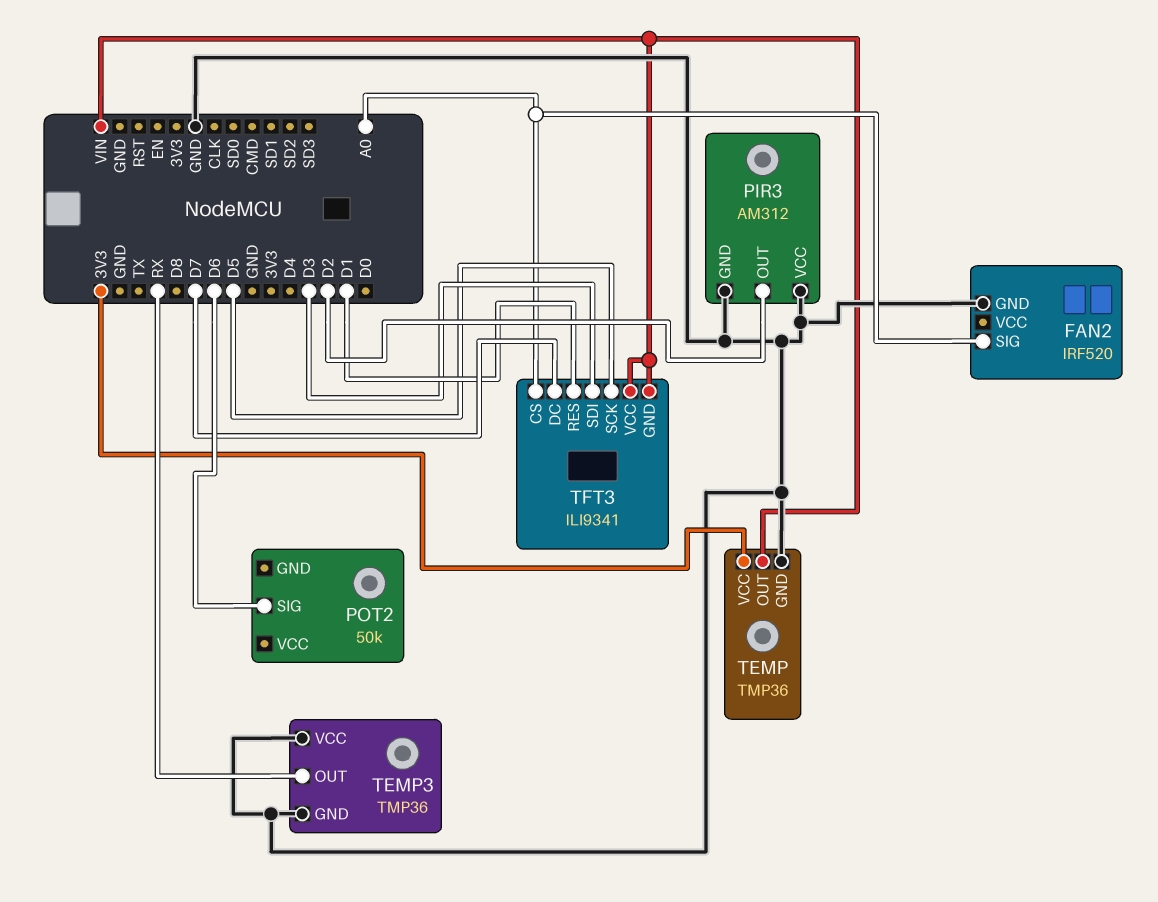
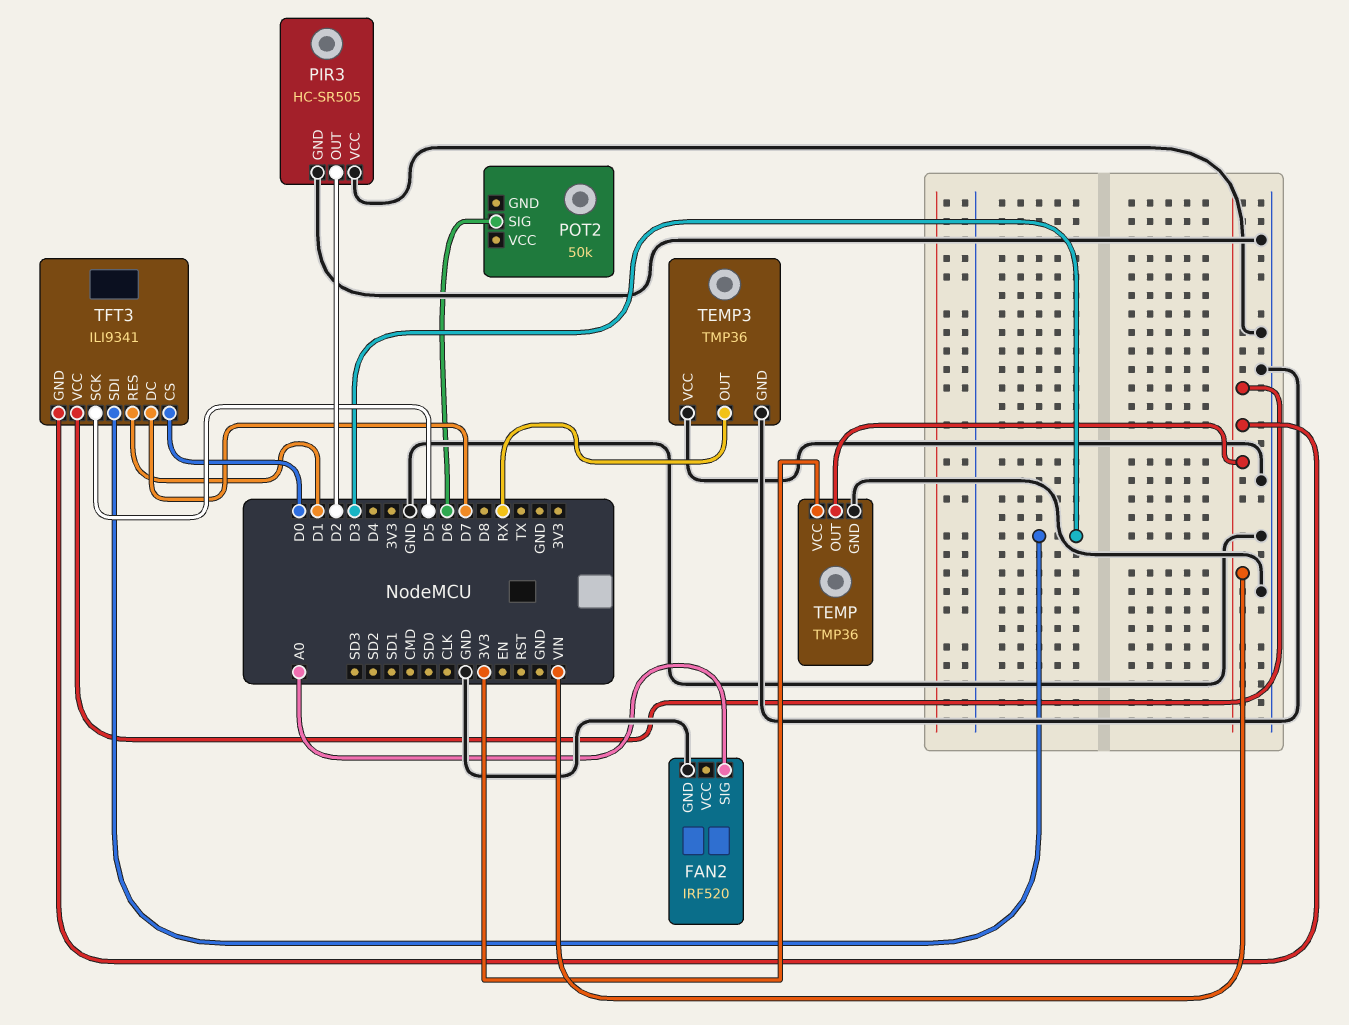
PIR3: AM312 -> HC-SR505
TFT3 pin CS: A0 -> D0

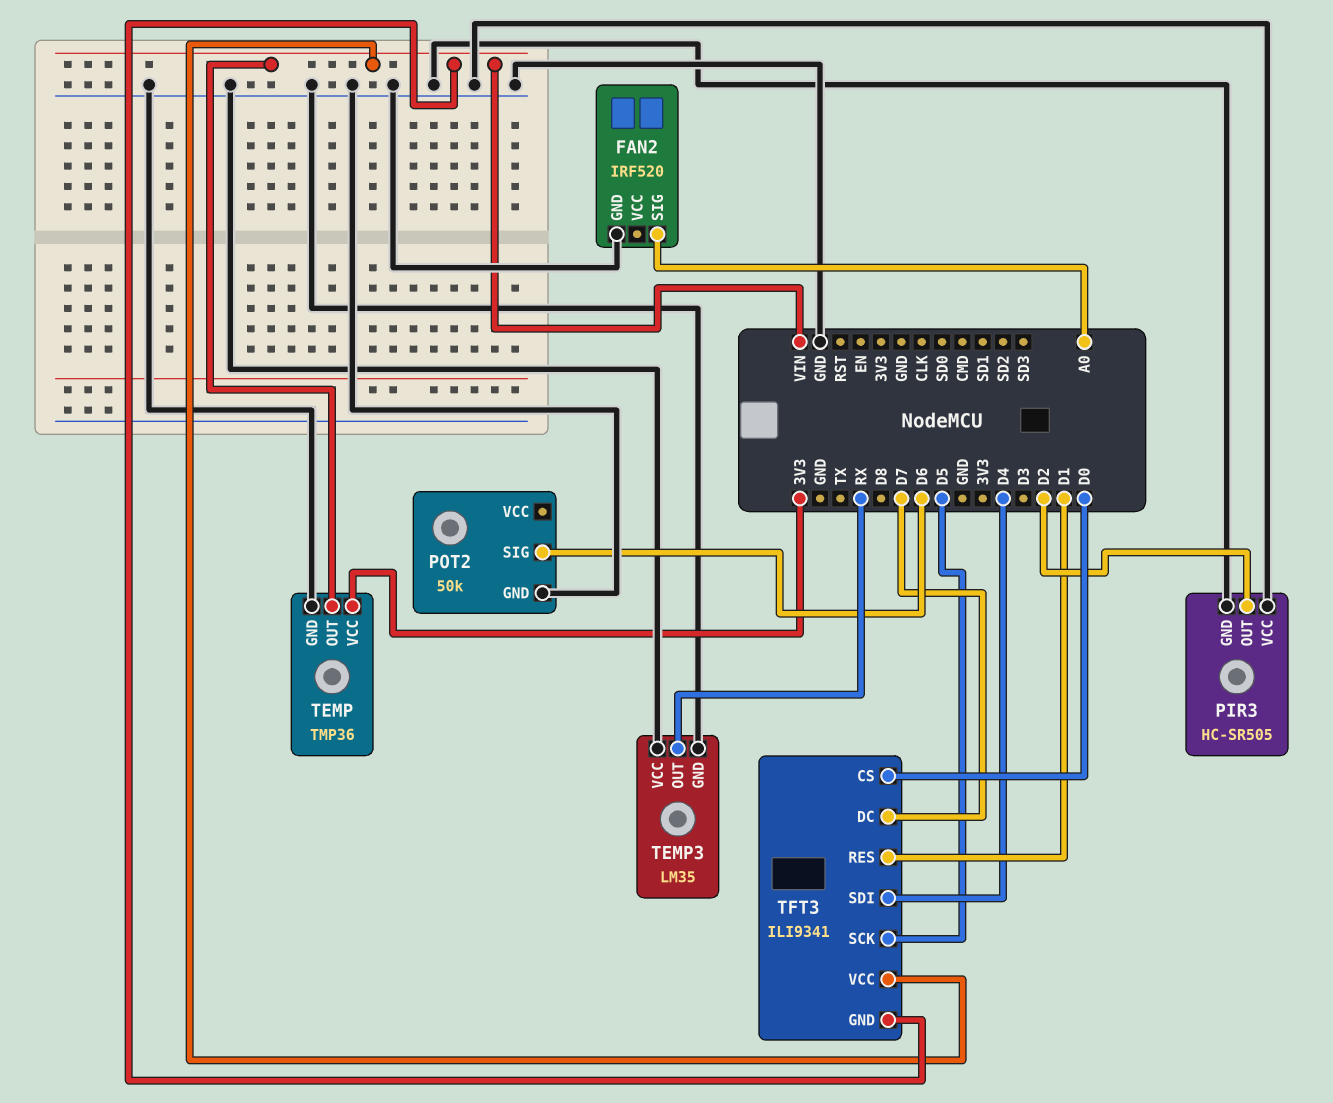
POT2 pin GND: none -> GND
TEMP3: TMP36 -> LM35
TFT3 pin SDI: D3 -> D4

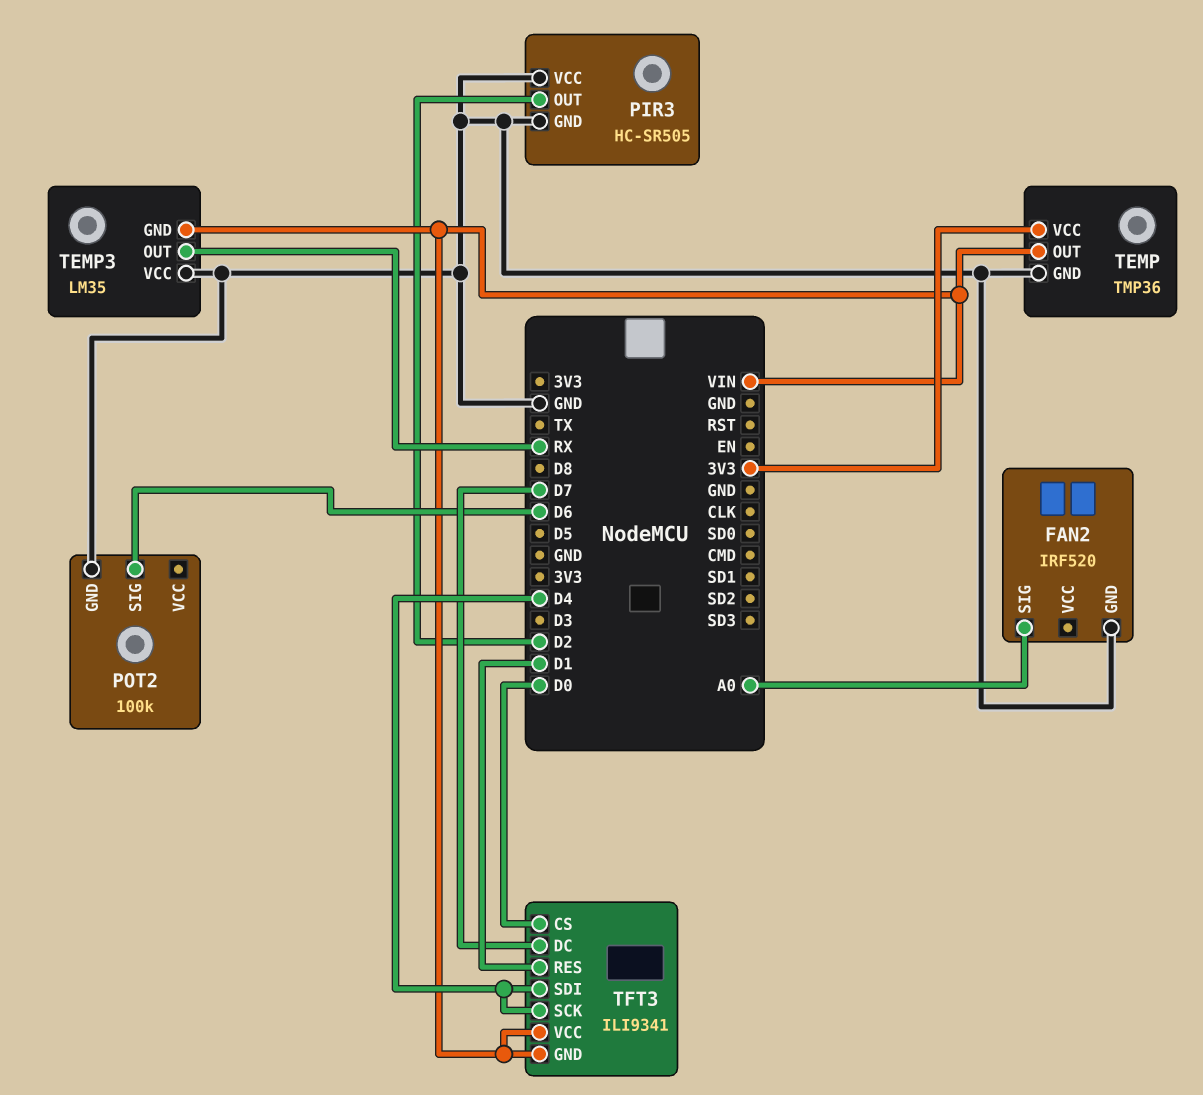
POT2: 50k -> 100k
TEMP3 pin GND: GND -> VIN
TFT3 pin SCK: D5 -> D4

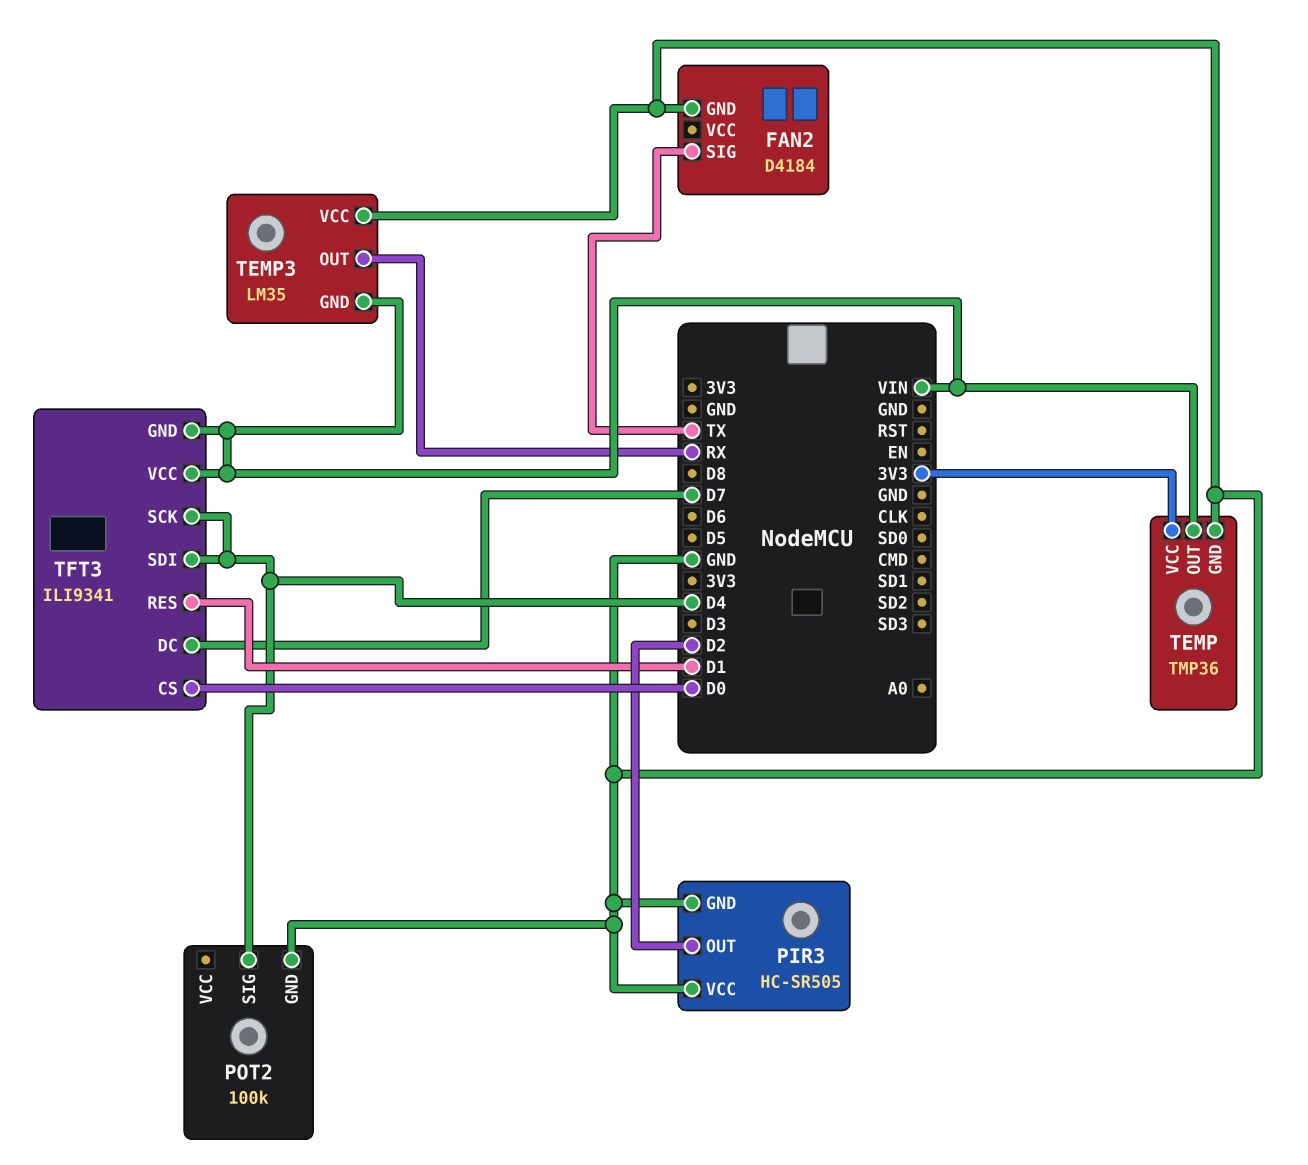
FAN2: IRF520 -> D4184
FAN2 pin SIG: A0 -> TX
POT2 pin SIG: D6 -> D4

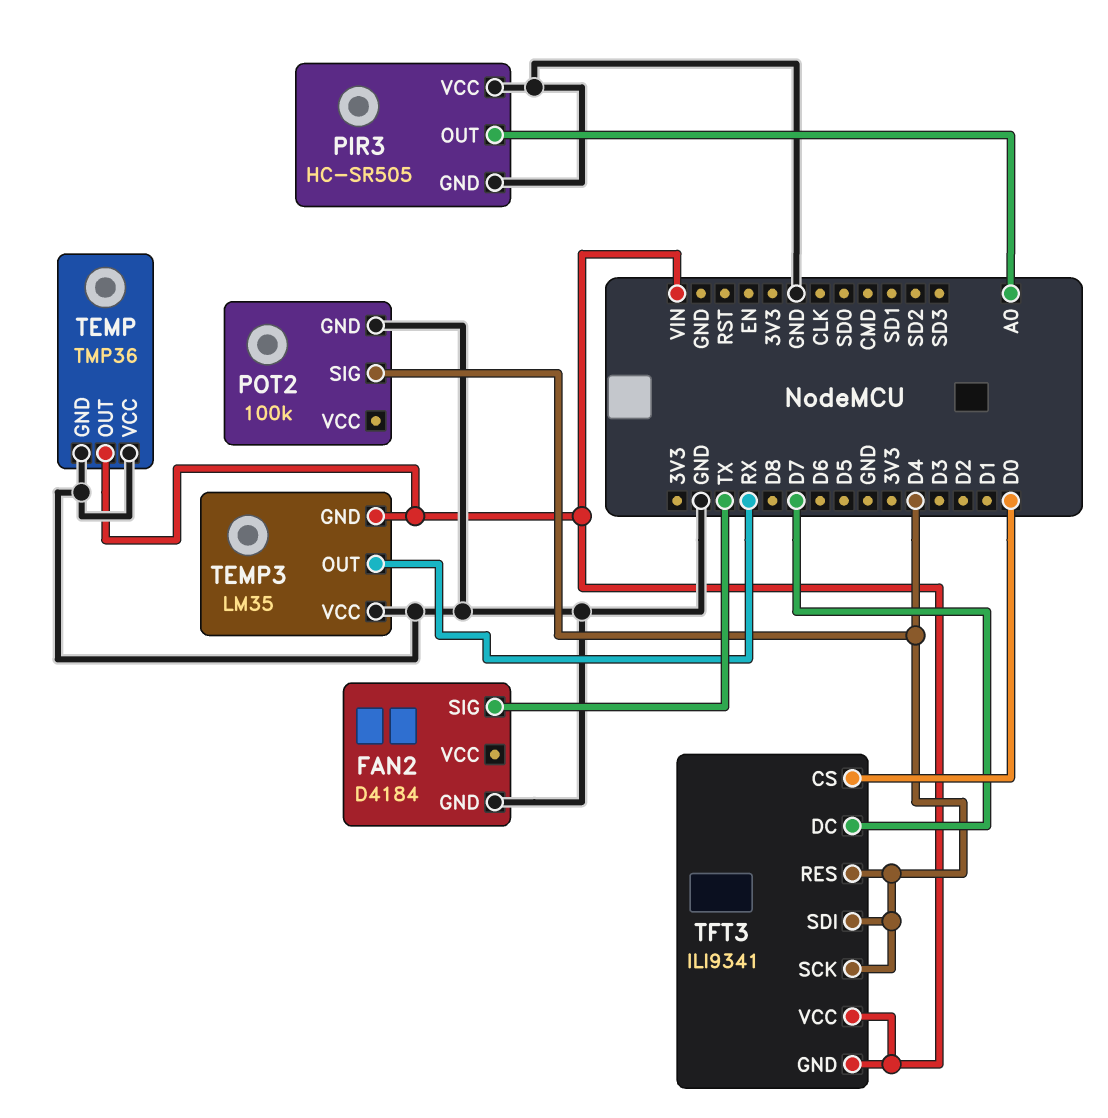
PIR3 pin OUT: D2 -> A0
TEMP pin VCC: 3V3 -> GND
TFT3 pin RES: D1 -> D4

